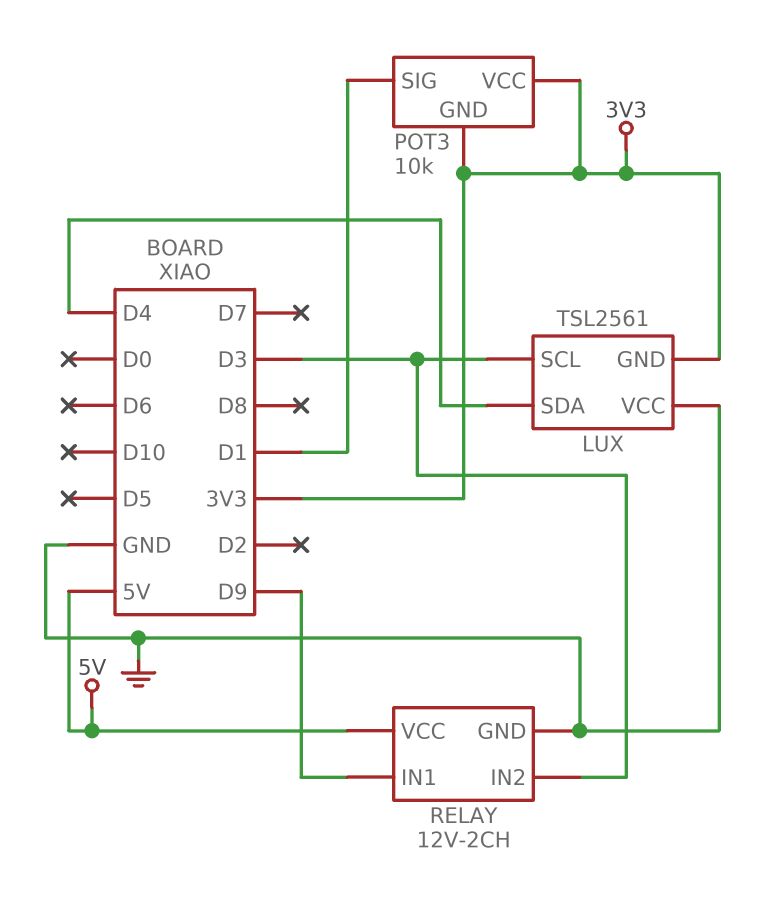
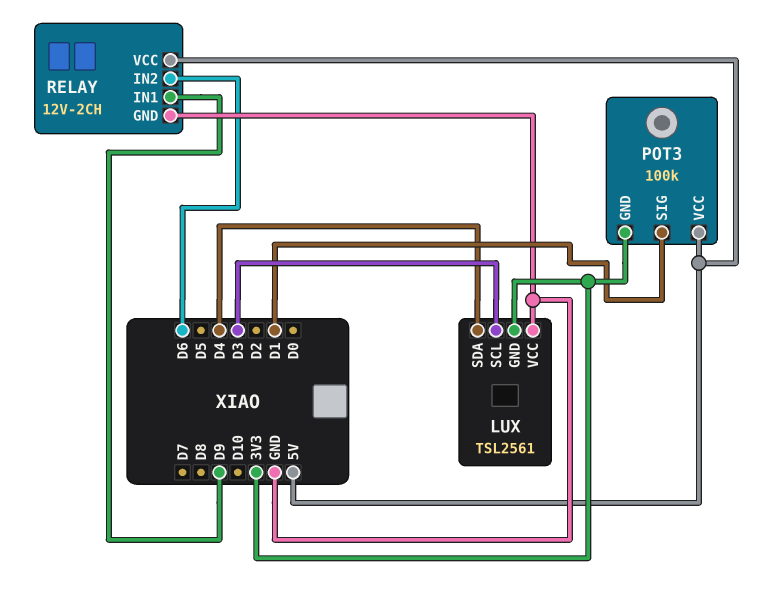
POT3: 10k -> 100k
POT3 pin VCC: 3V3 -> 5V
RELAY pin IN2: D3 -> D6

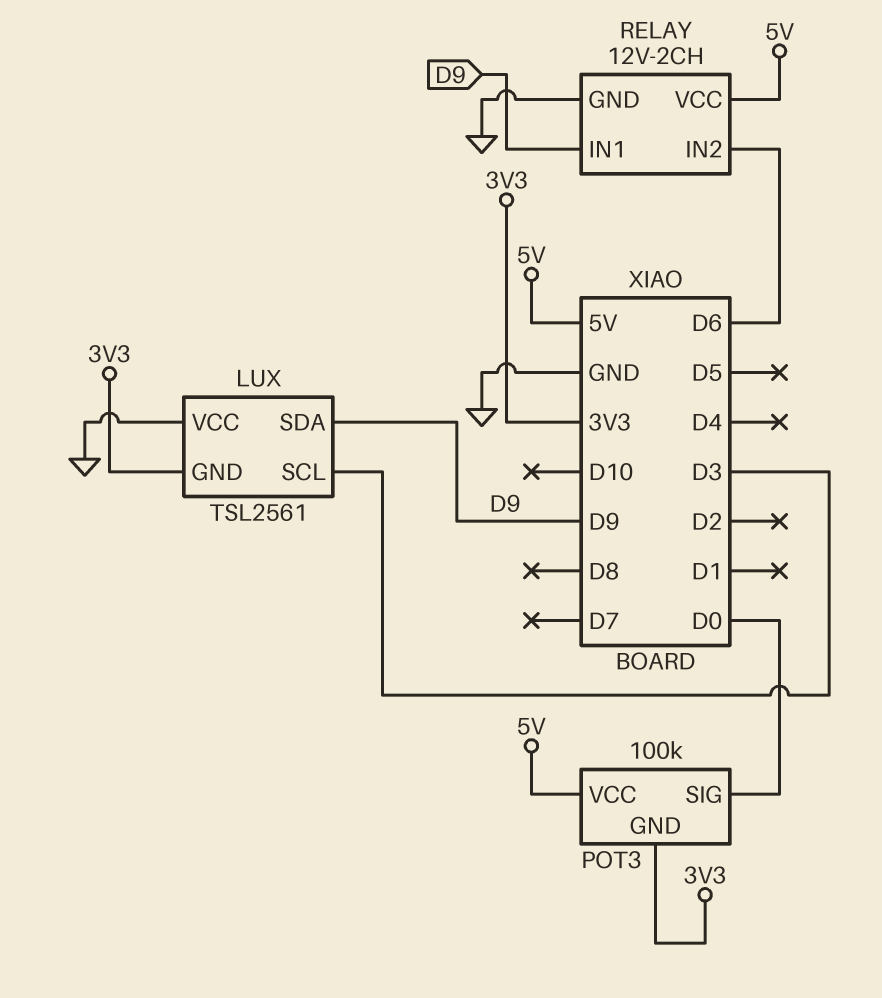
LUX pin SDA: D4 -> D9
POT3 pin SIG: D1 -> D0

